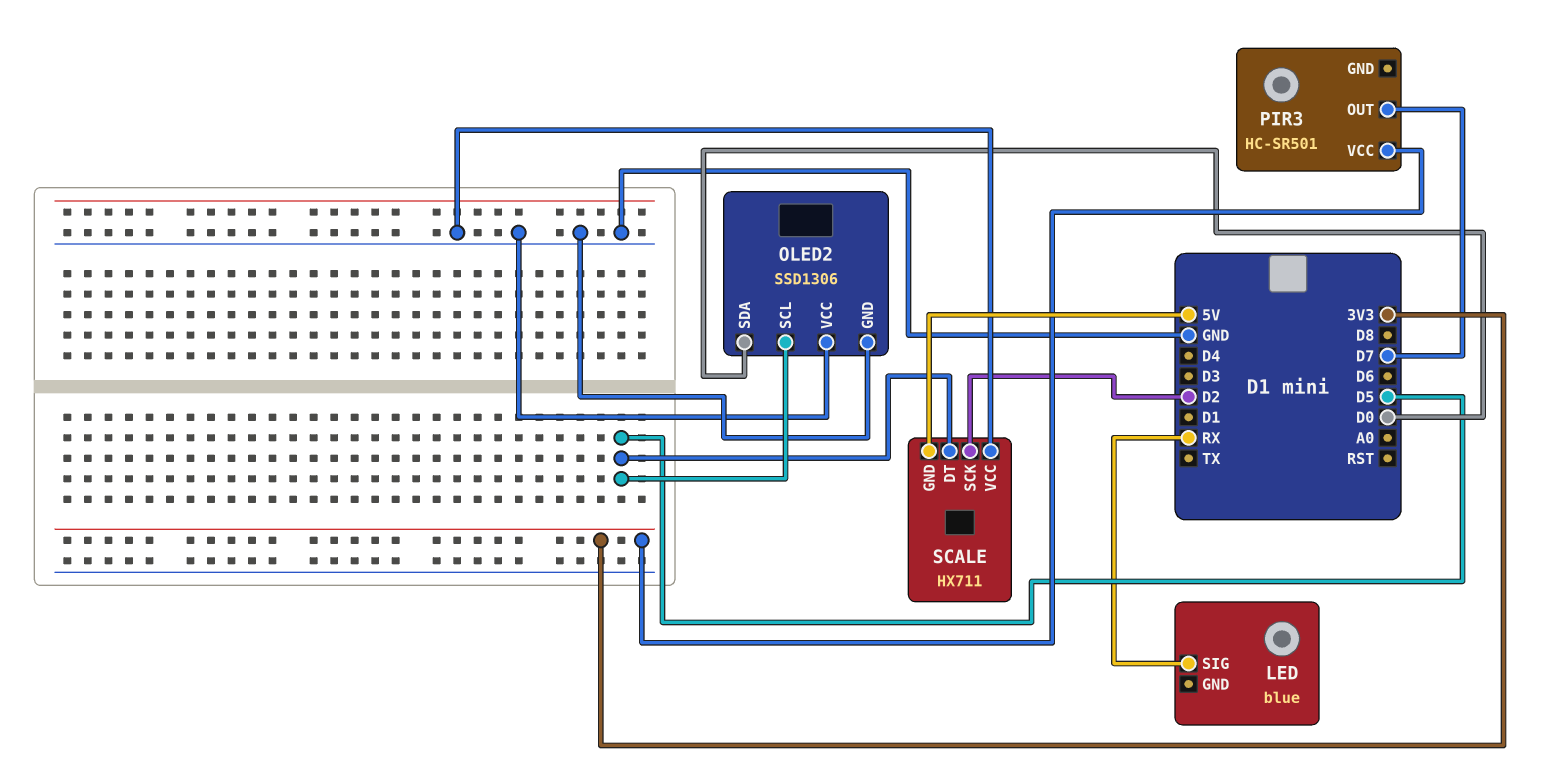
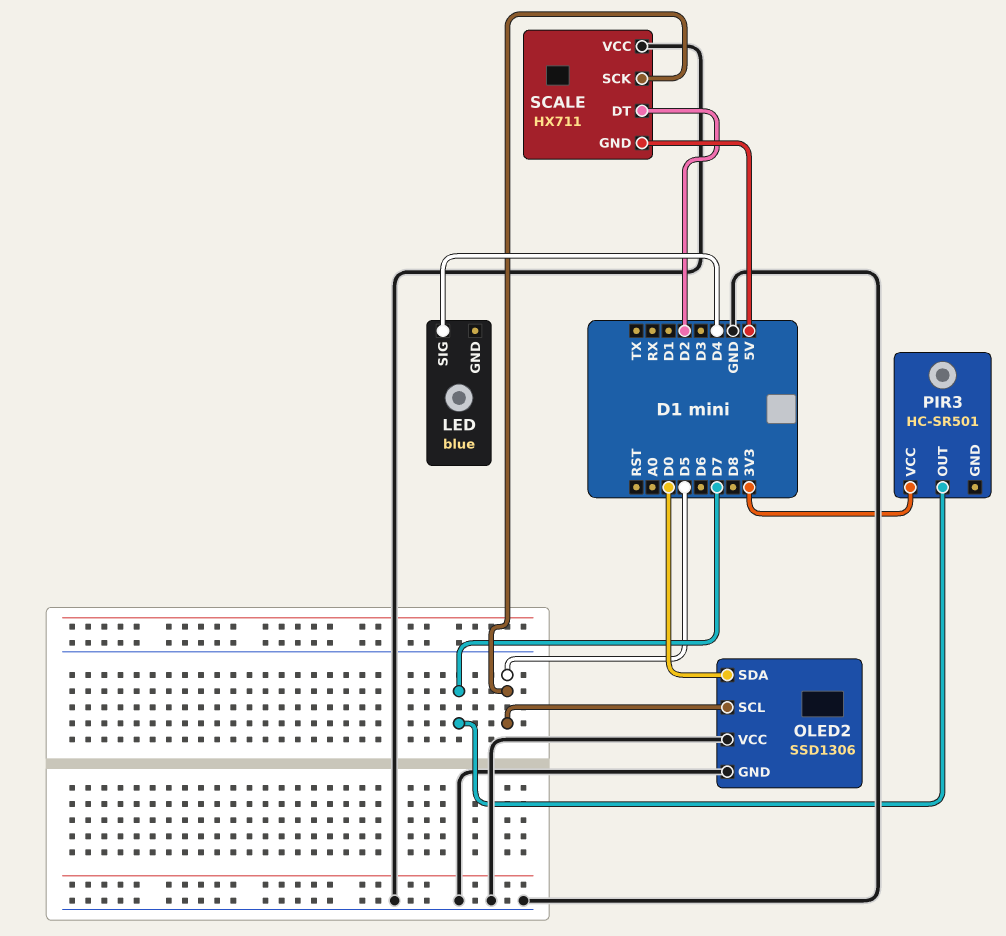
LED pin SIG: RX -> D4
SCALE pin DT: D5 -> D2
SCALE pin SCK: D2 -> D5

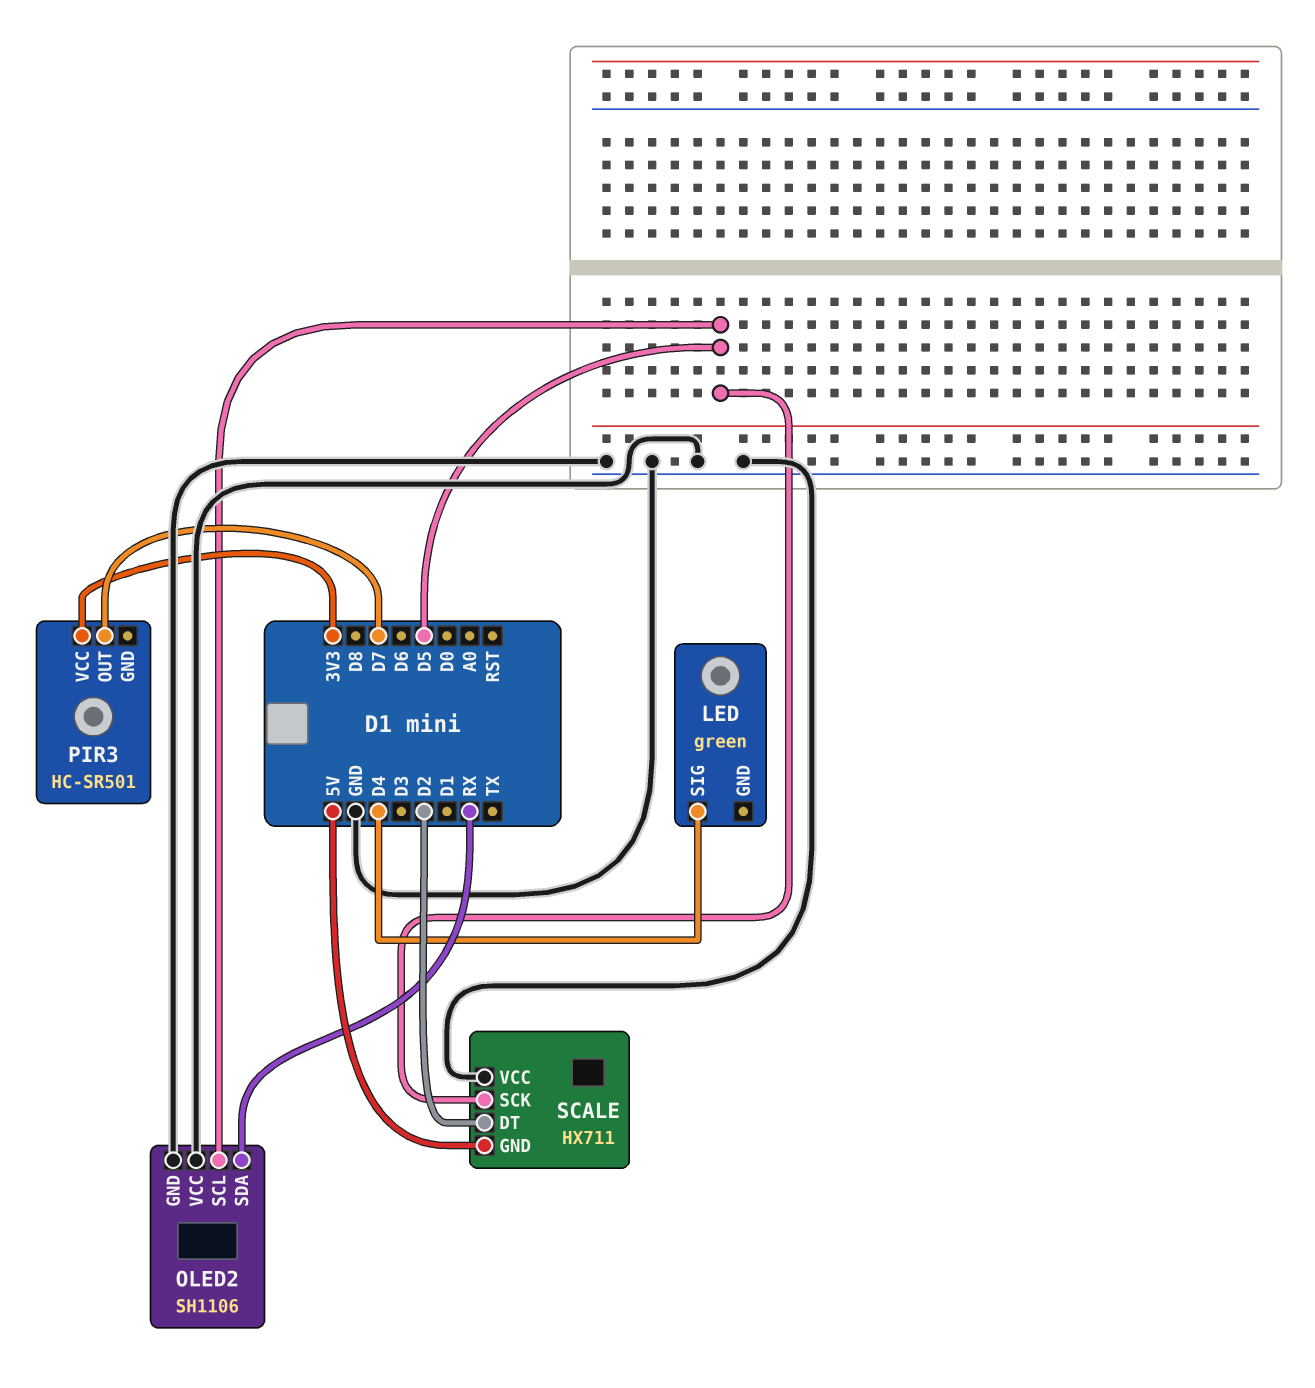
LED: blue -> green
OLED2: SSD1306 -> SH1106
OLED2 pin SDA: D0 -> RX

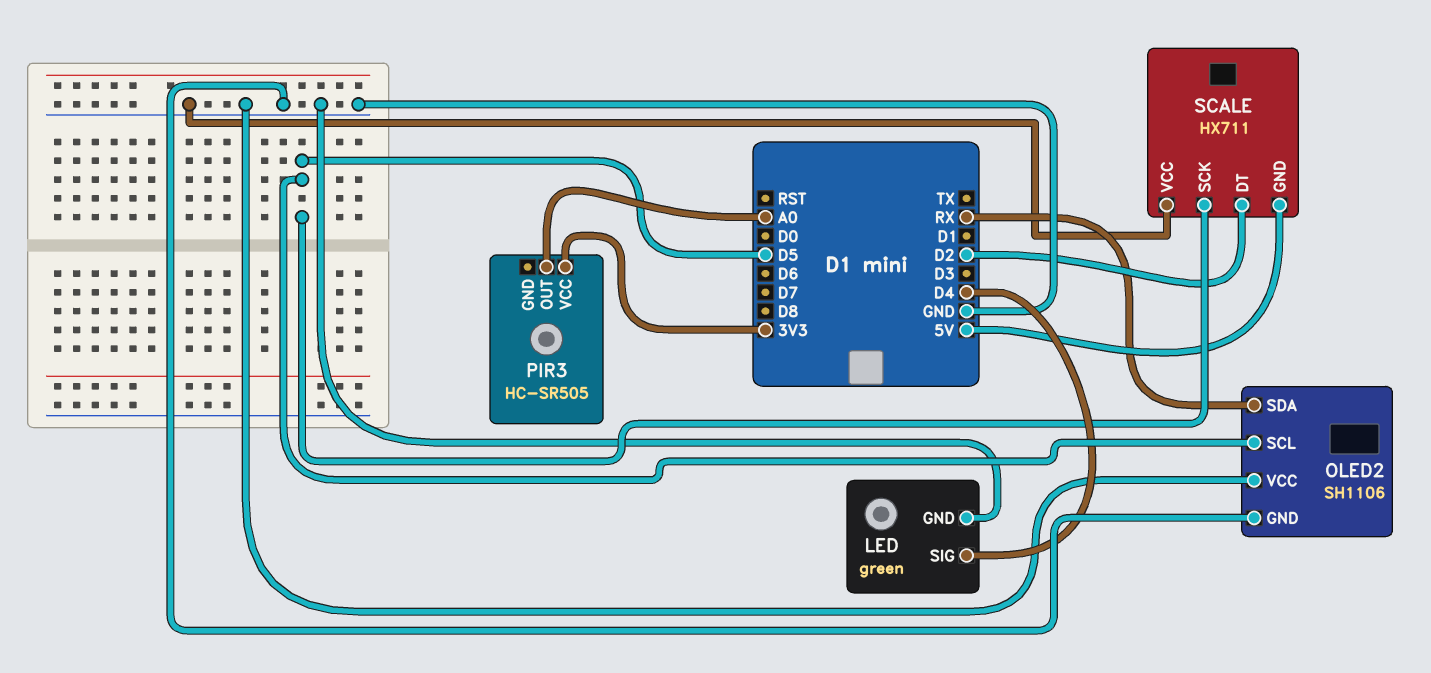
LED pin GND: none -> GND
PIR3: HC-SR501 -> HC-SR505
PIR3 pin OUT: D7 -> A0

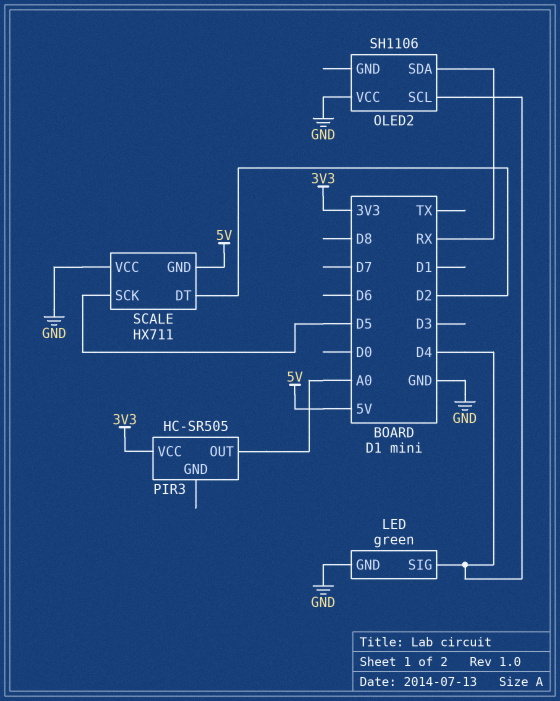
OLED2 pin GND: GND -> none
OLED2 pin SCL: D5 -> D4

